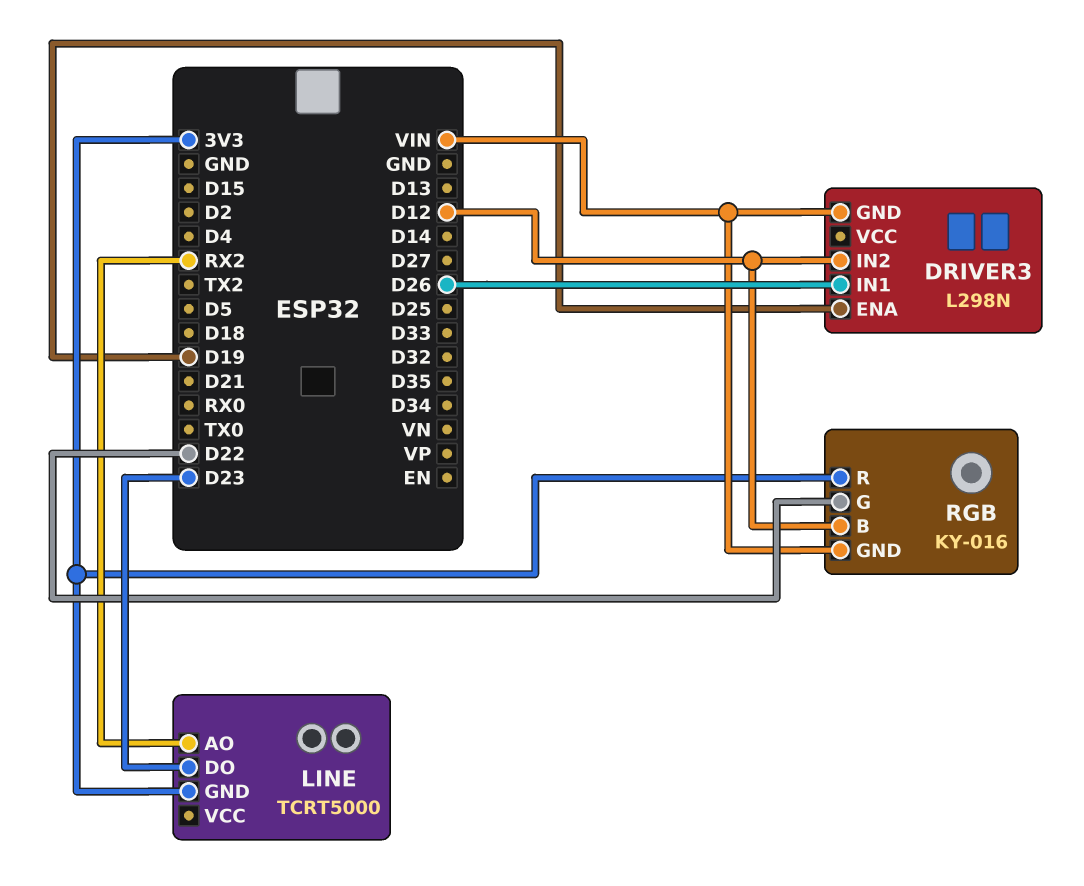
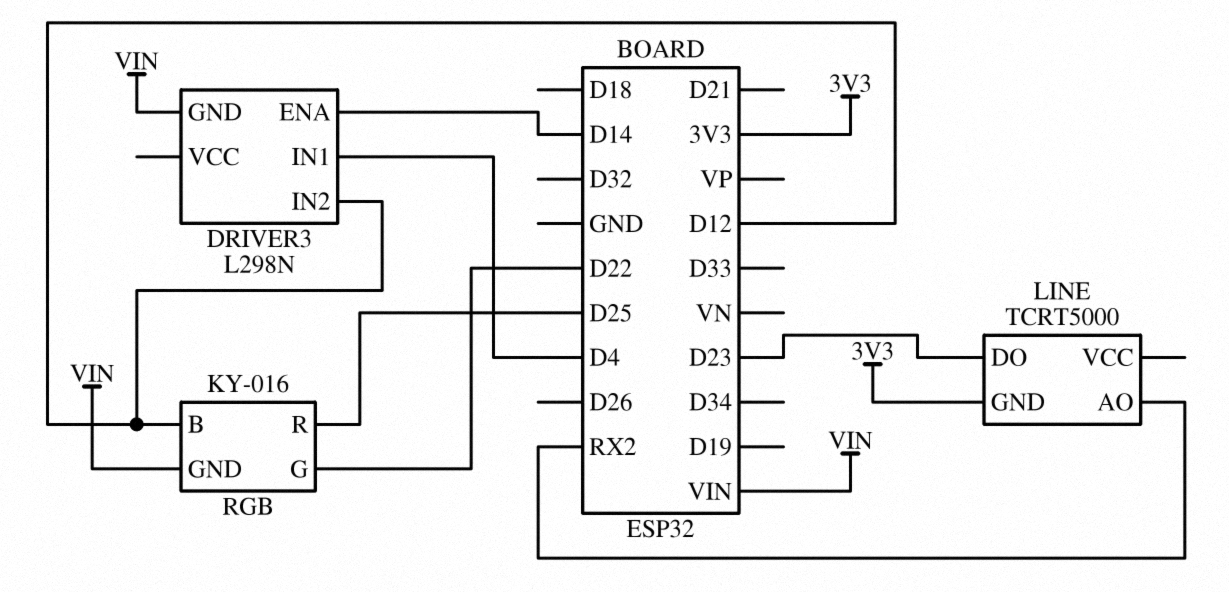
DRIVER3 pin ENA: D19 -> D14
DRIVER3 pin IN1: D26 -> D4
RGB pin R: 3V3 -> D25

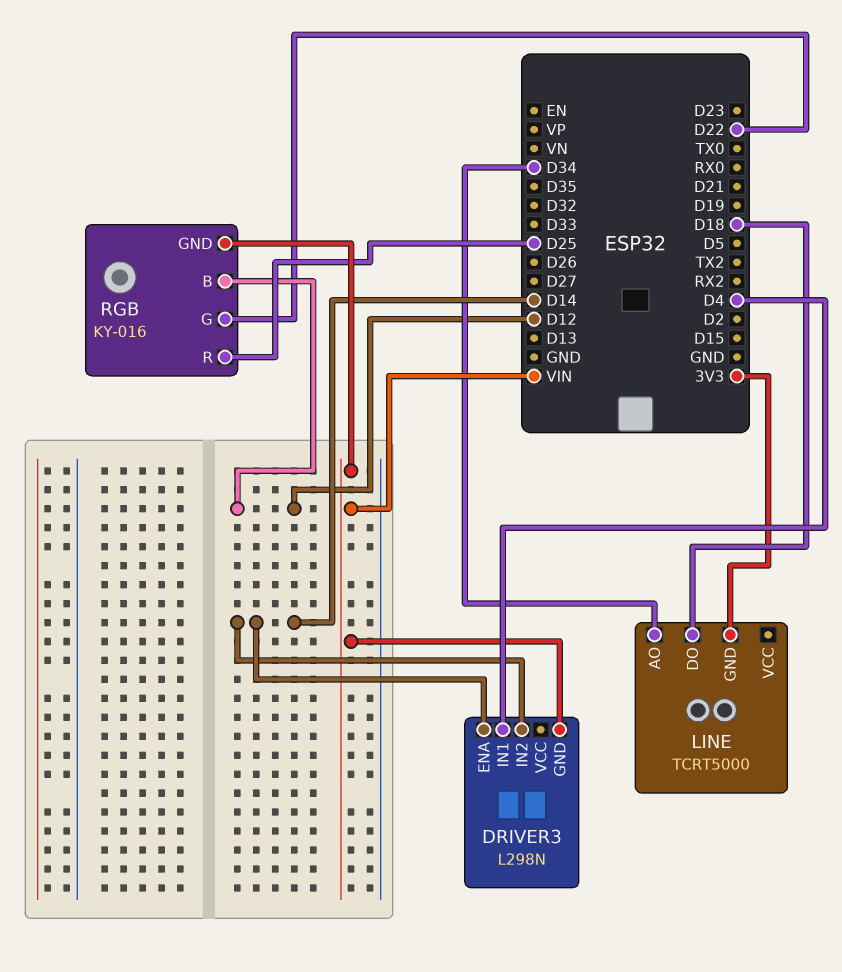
DRIVER3 pin IN2: D12 -> D14
LINE pin AO: RX2 -> D34
LINE pin DO: D23 -> D18

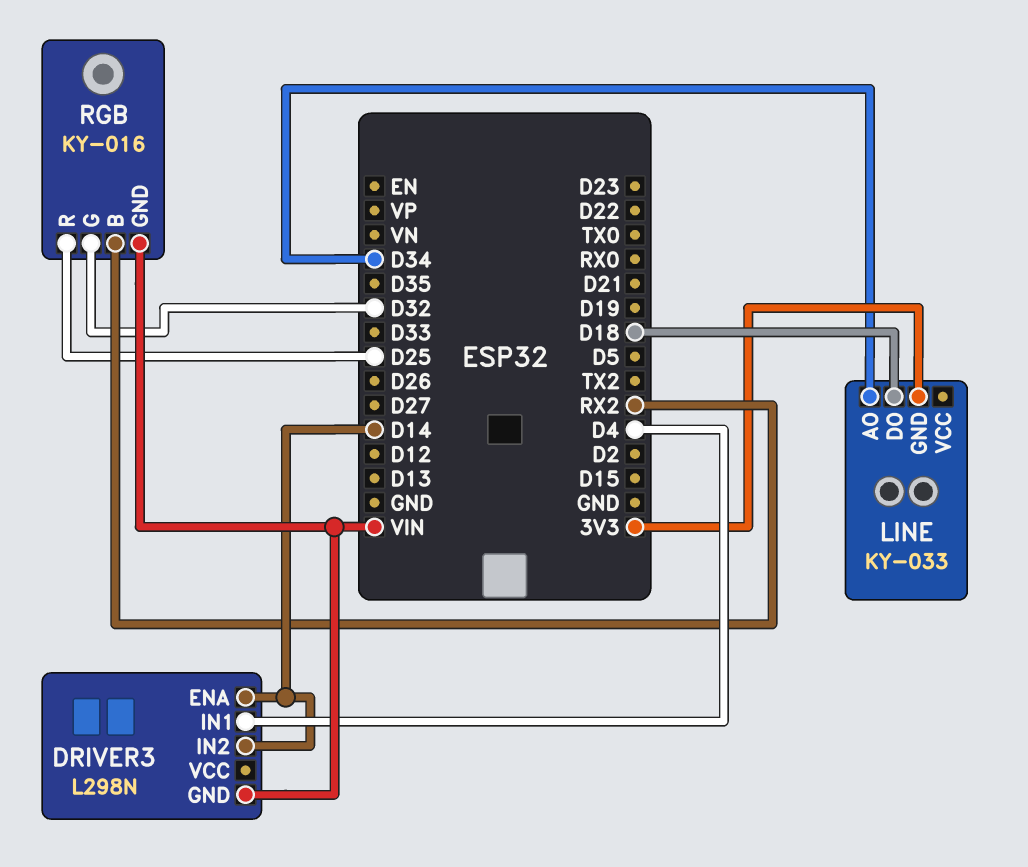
LINE: TCRT5000 -> KY-033
RGB pin B: D12 -> RX2
RGB pin G: D22 -> D32

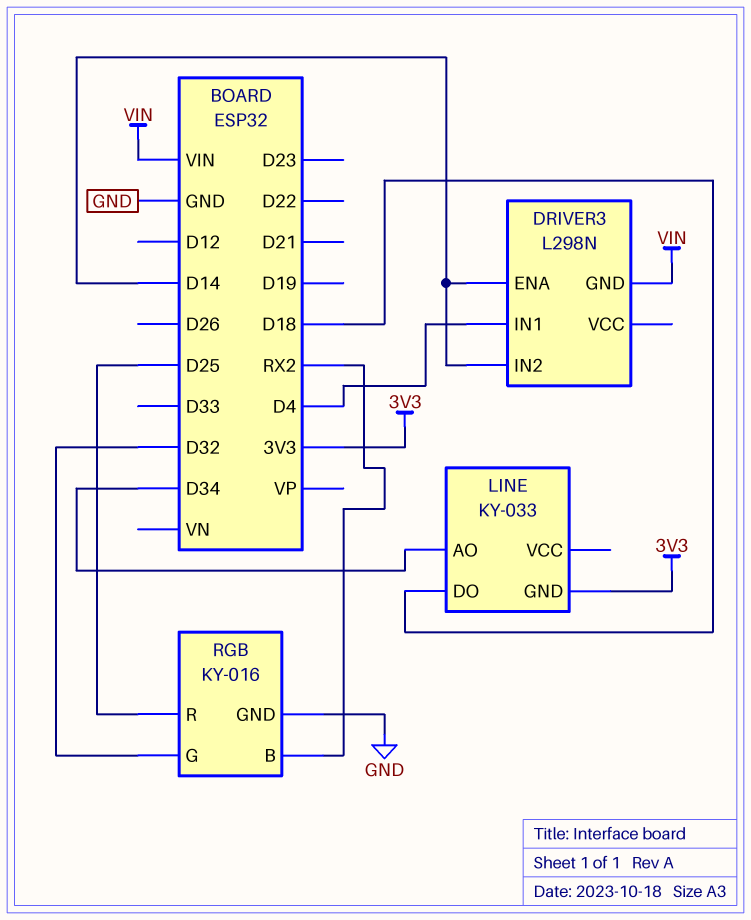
RGB pin GND: VIN -> GND

